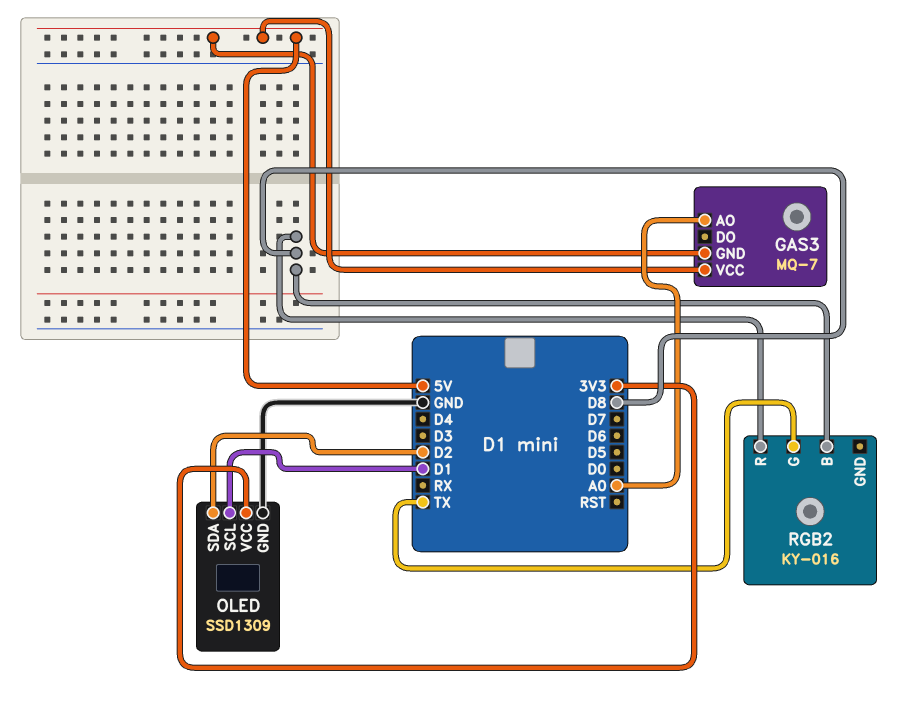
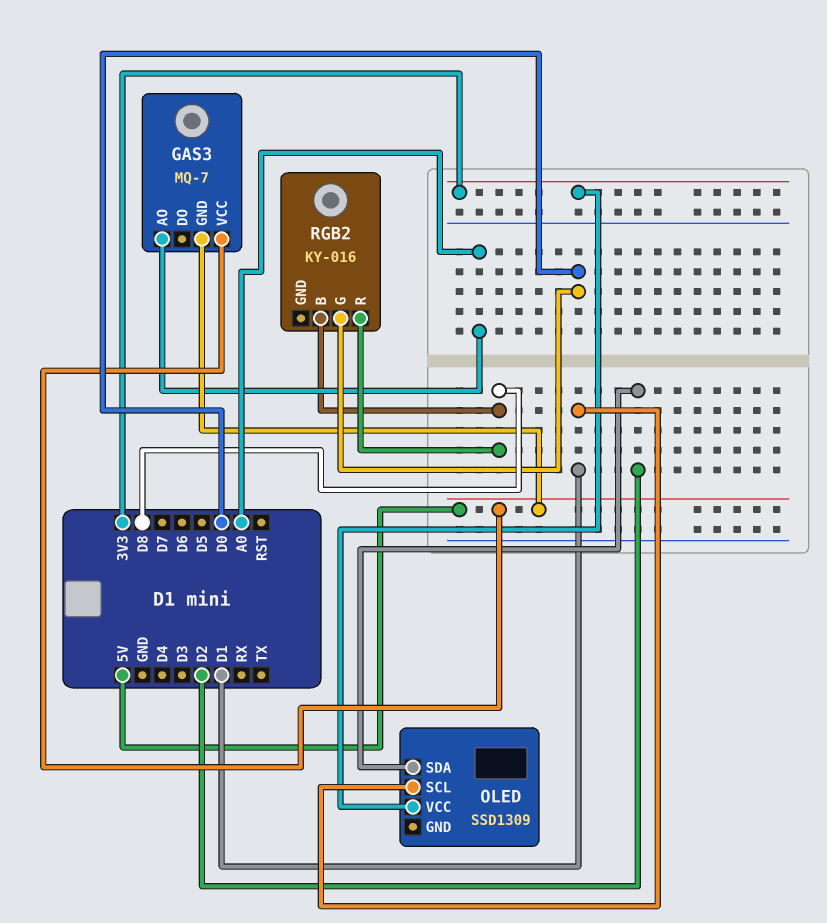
OLED pin GND: GND -> none
RGB2 pin G: TX -> D0

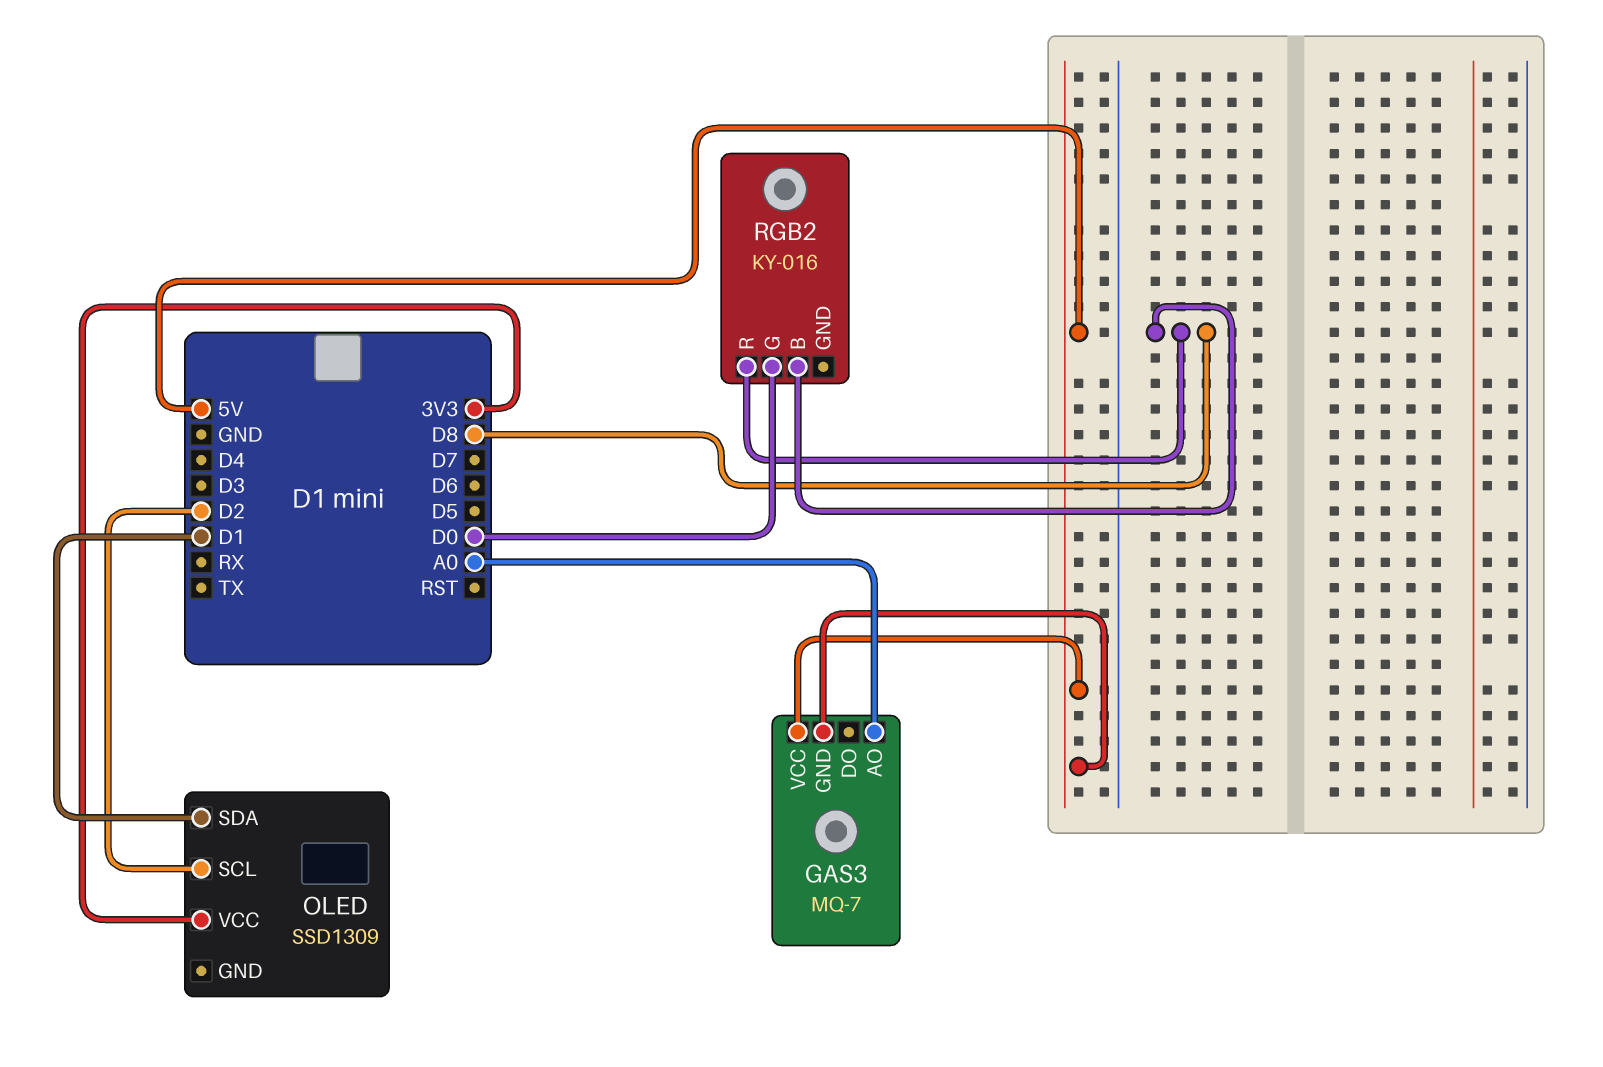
OLED pin SCL: D1 -> D2
OLED pin SDA: D2 -> D1

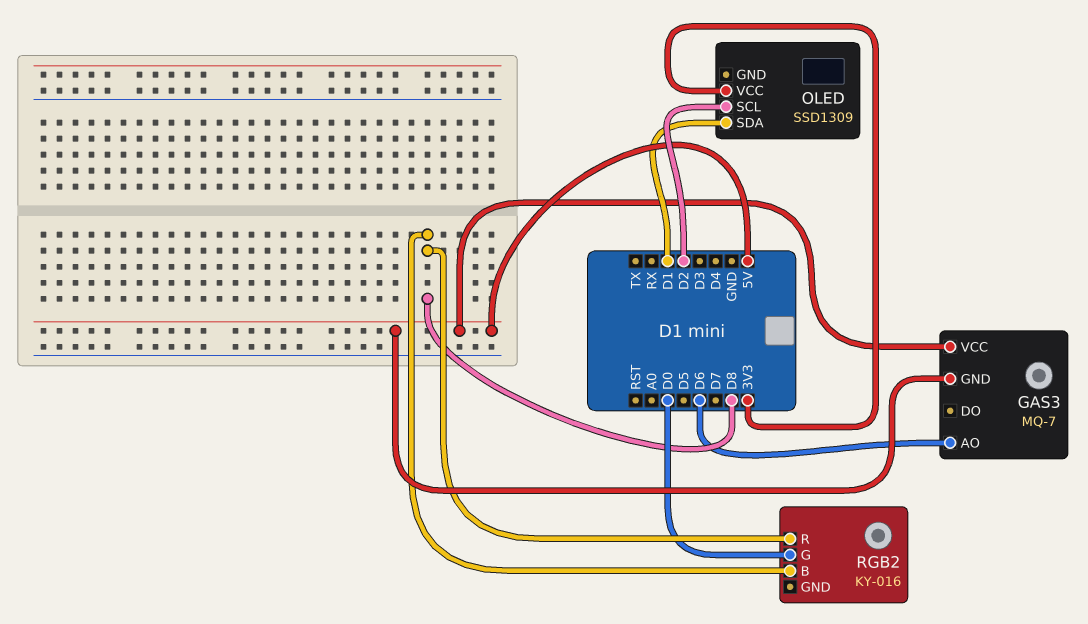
GAS3 pin AO: A0 -> D6

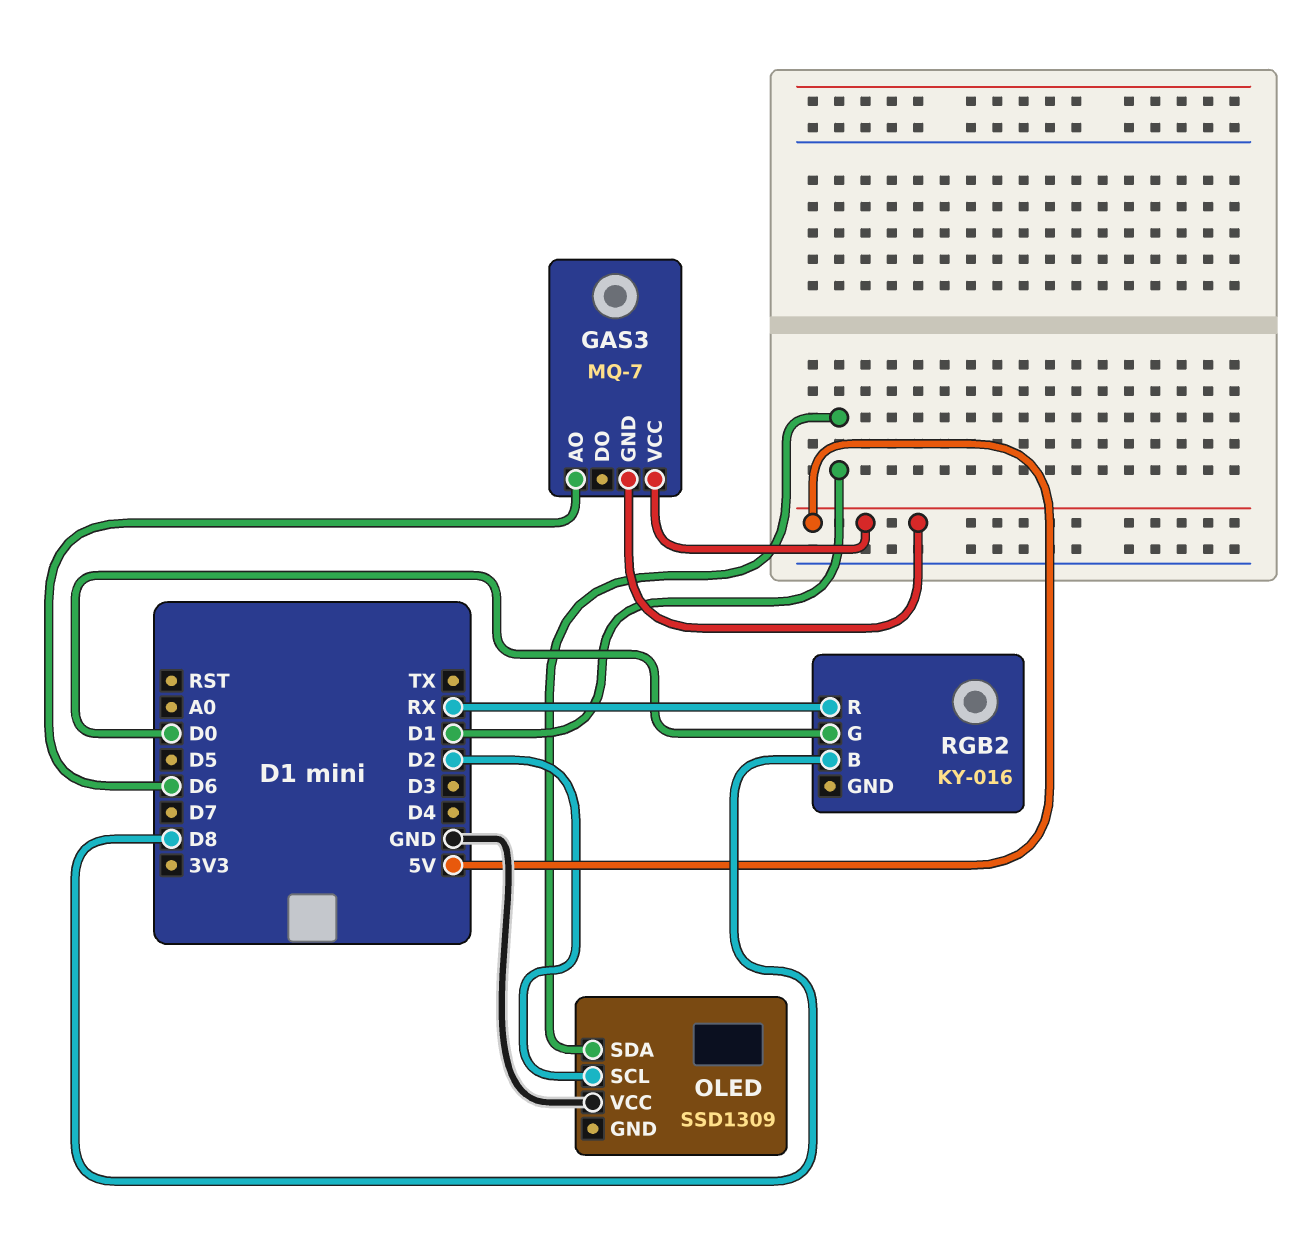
OLED pin VCC: 3V3 -> GND
RGB2 pin R: D8 -> RX

